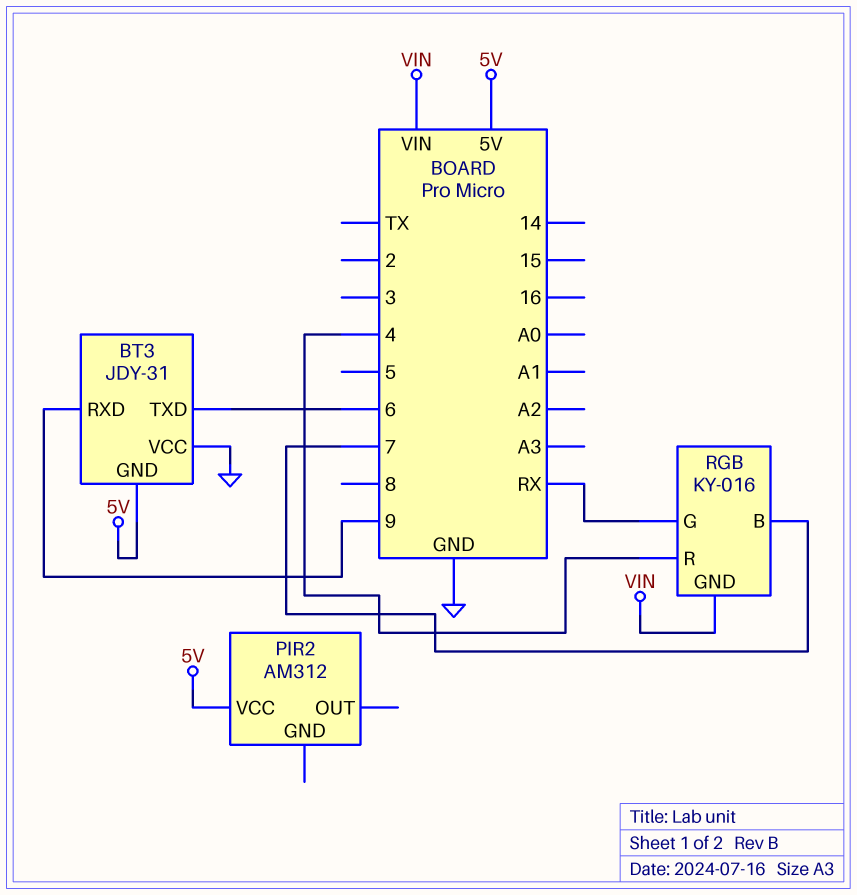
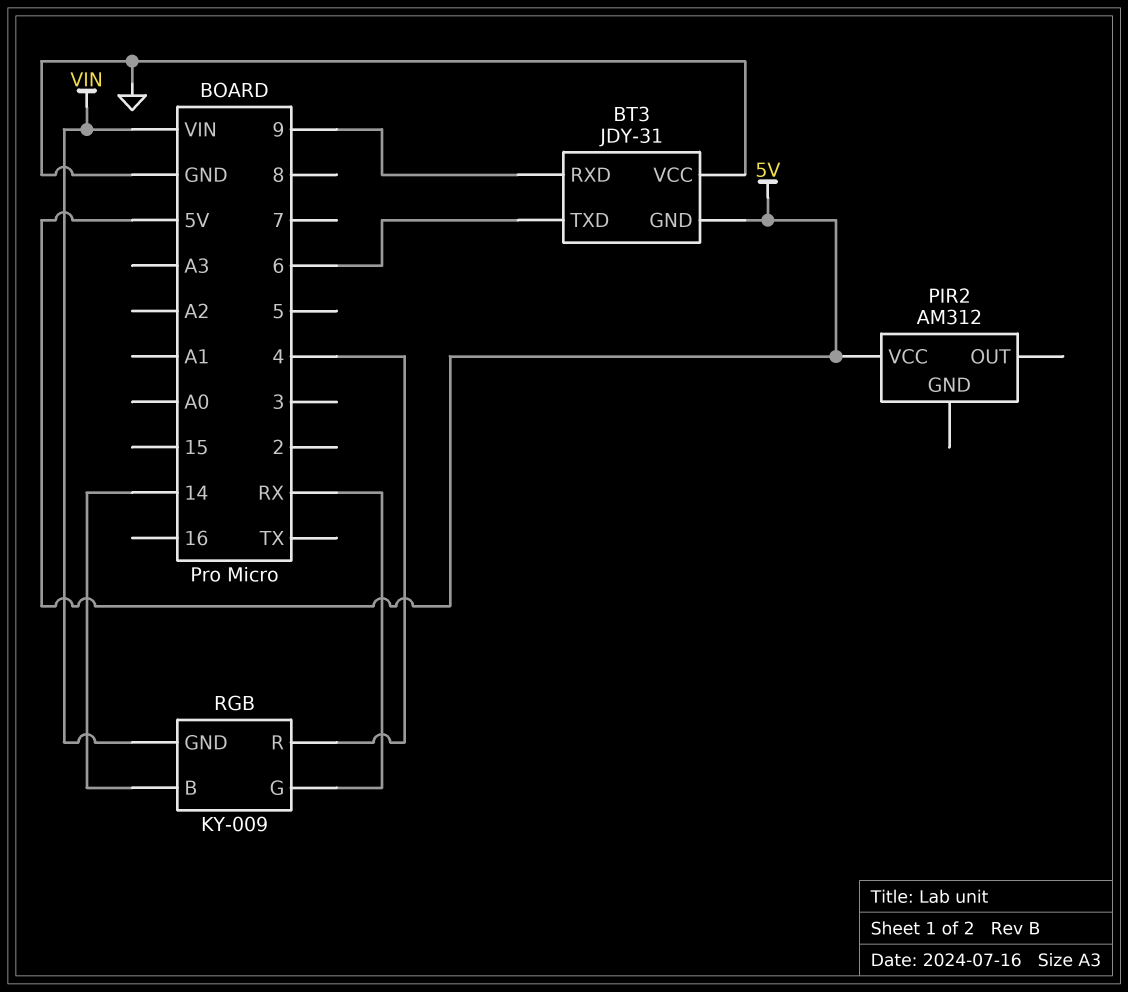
RGB: KY-016 -> KY-009
RGB pin B: 7 -> 14

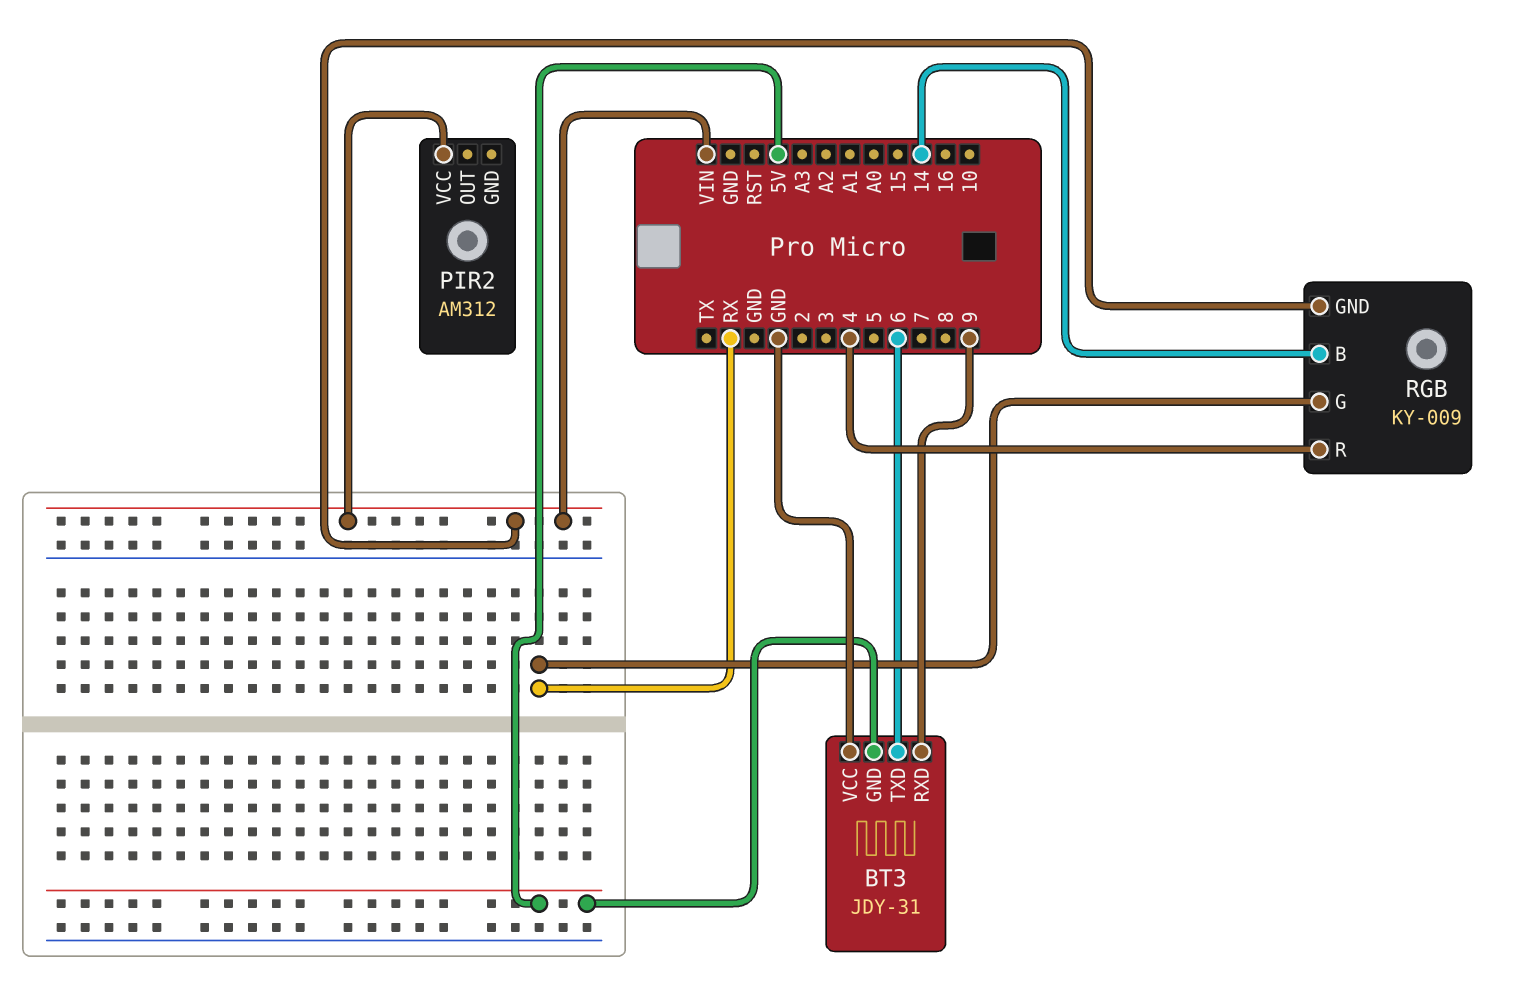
PIR2 pin VCC: 5V -> VIN

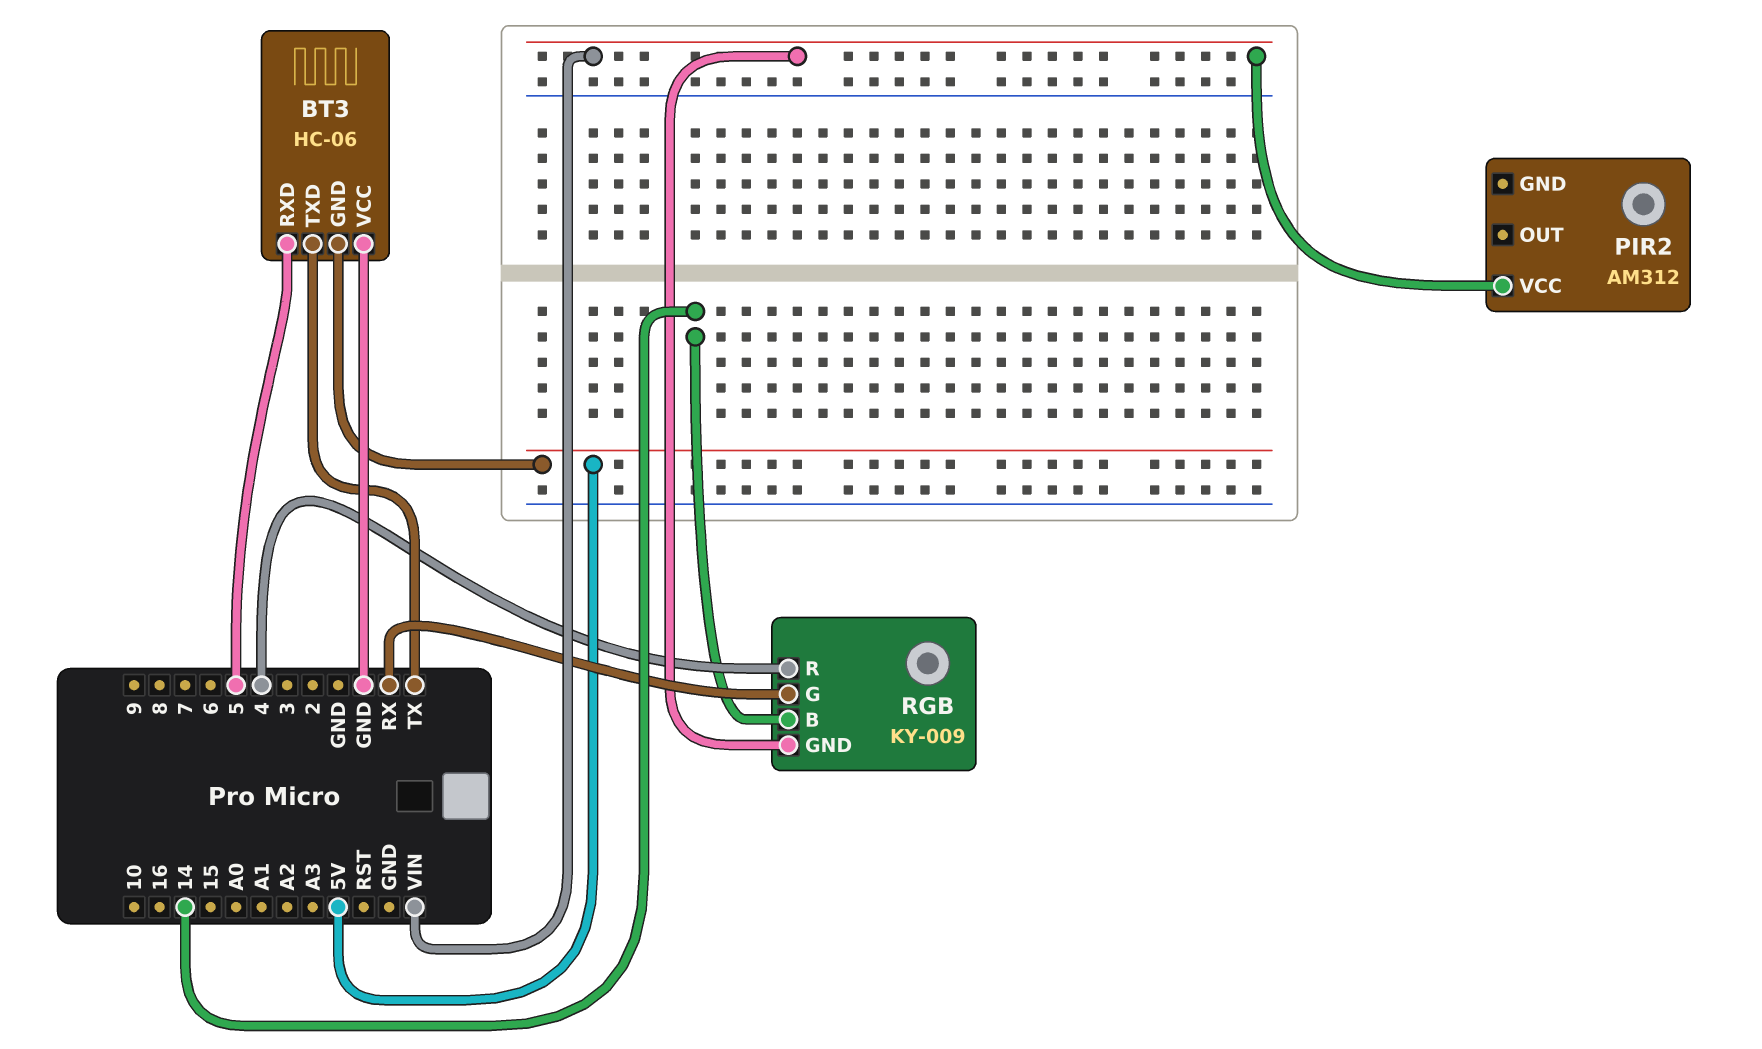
BT3: JDY-31 -> HC-06
BT3 pin RXD: 9 -> 5
BT3 pin TXD: 6 -> TX

